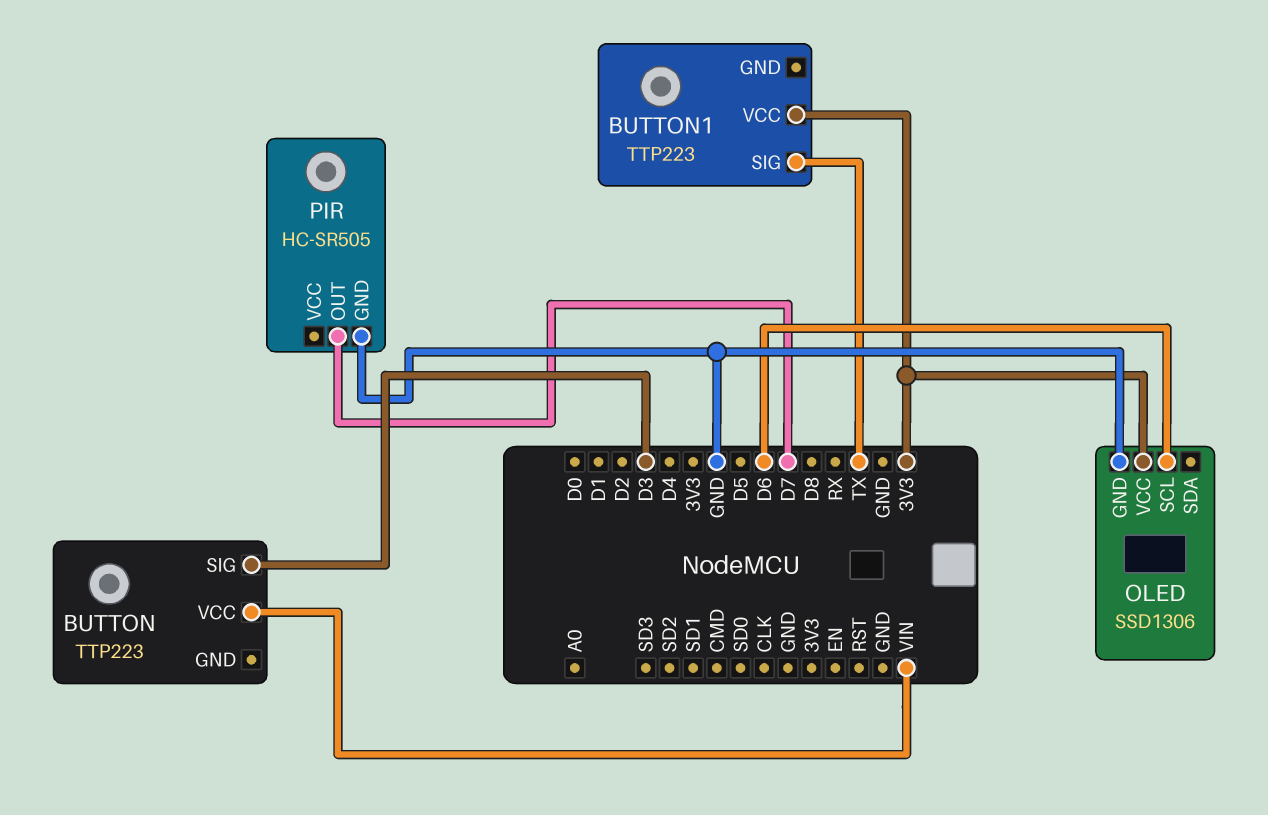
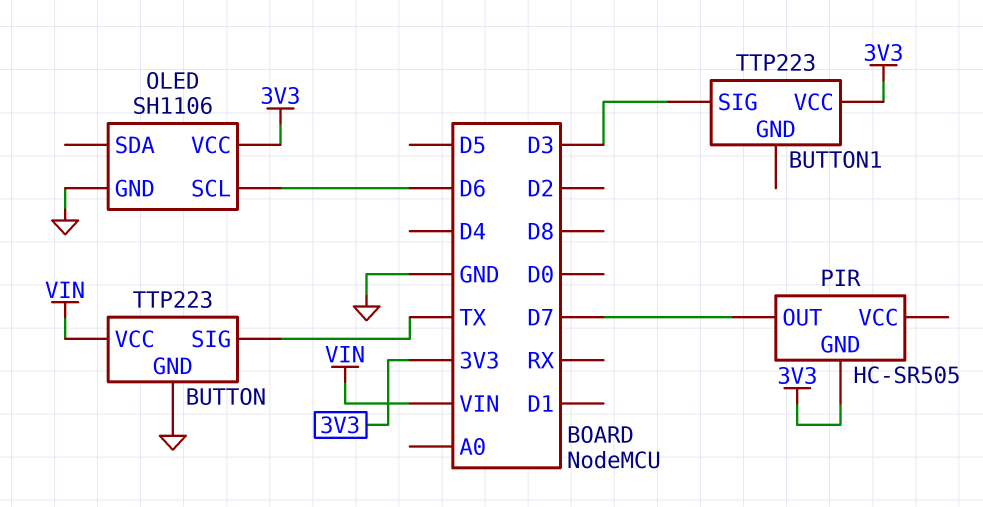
BUTTON pin GND: none -> GND
BUTTON pin SIG: D3 -> TX
BUTTON1 pin SIG: TX -> D3
OLED: SSD1306 -> SH1106
PIR pin GND: GND -> 3V3

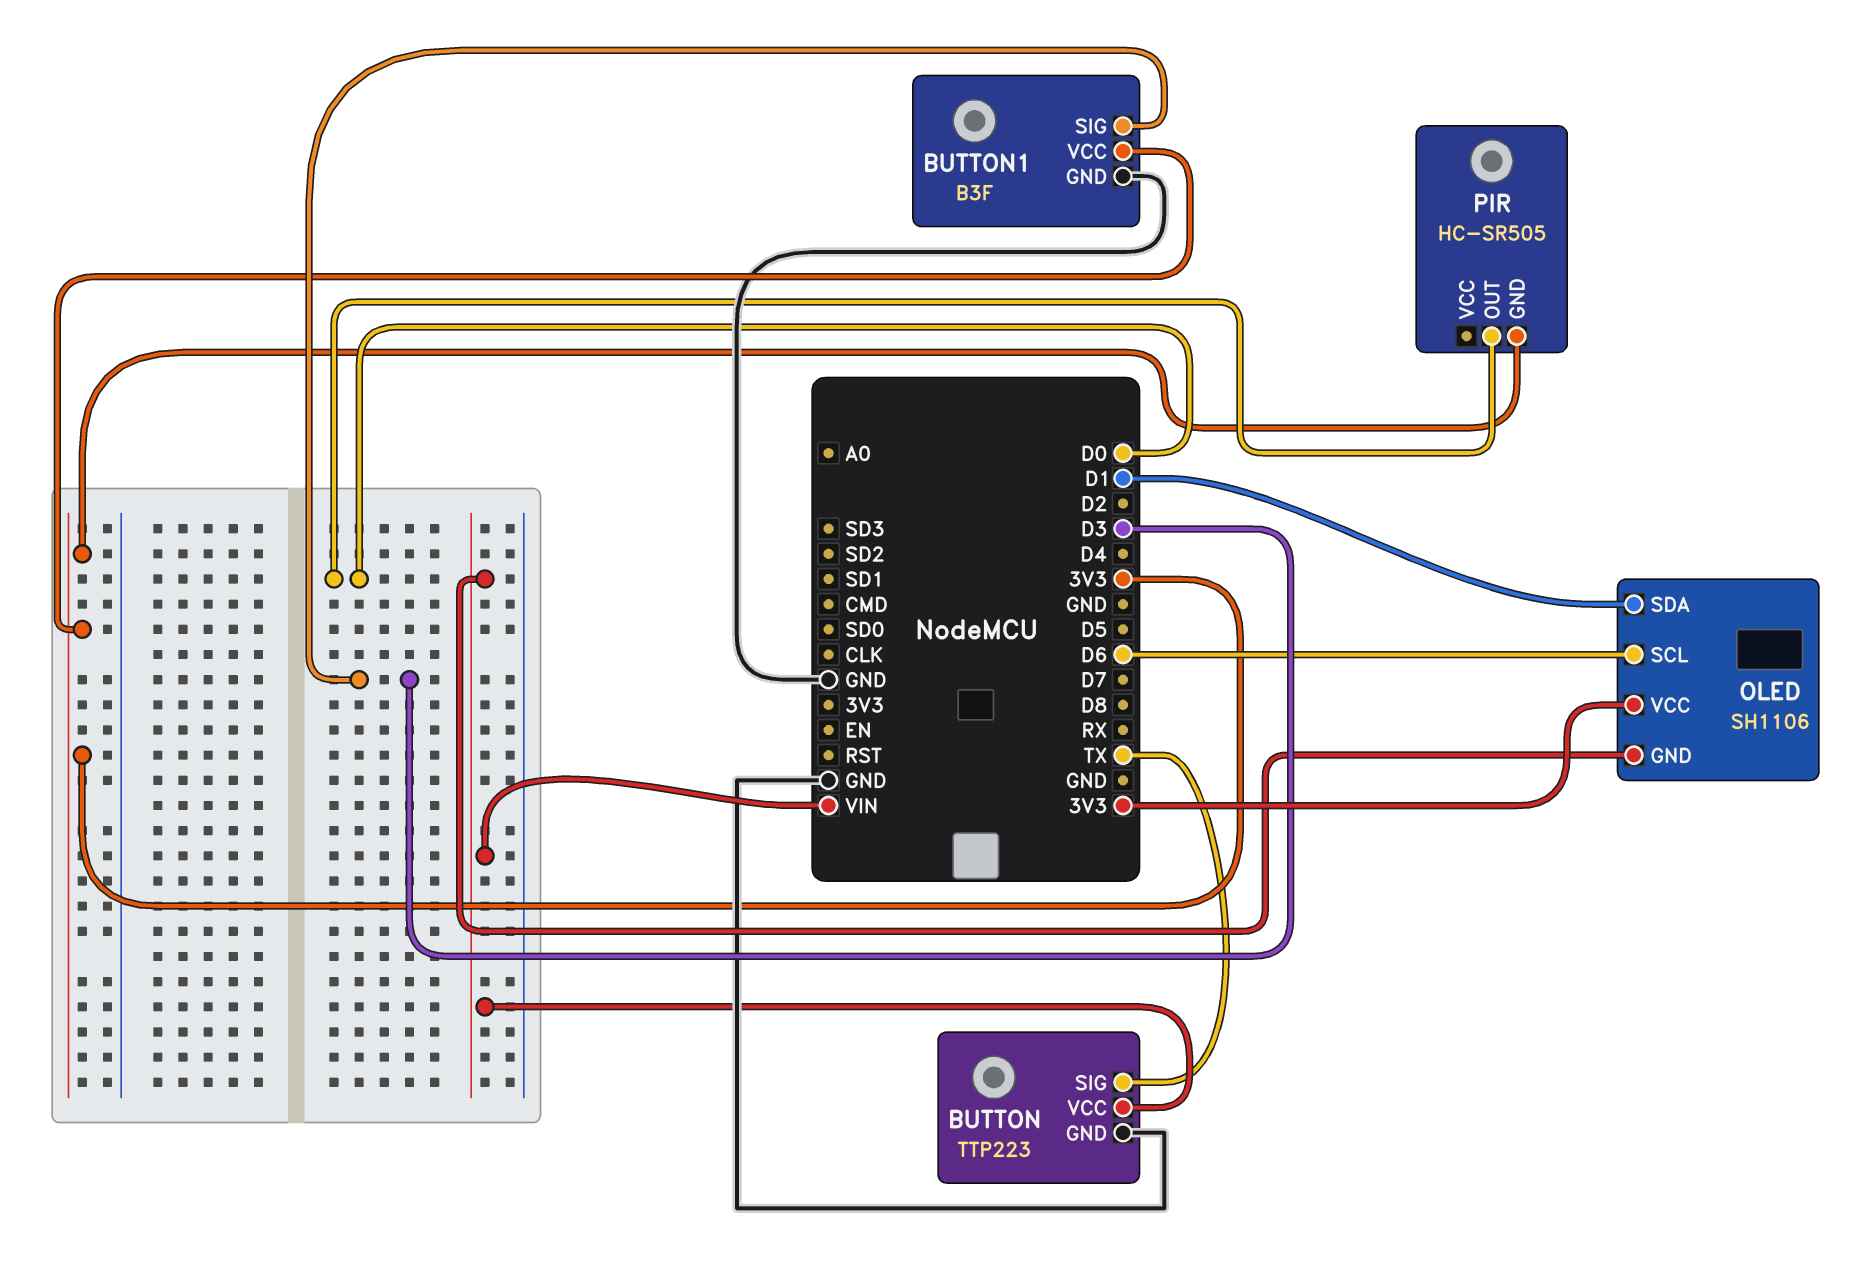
BUTTON1: TTP223 -> B3F
BUTTON1 pin GND: none -> GND
OLED pin GND: GND -> VIN
OLED pin SDA: none -> D1
PIR pin OUT: D7 -> D0

